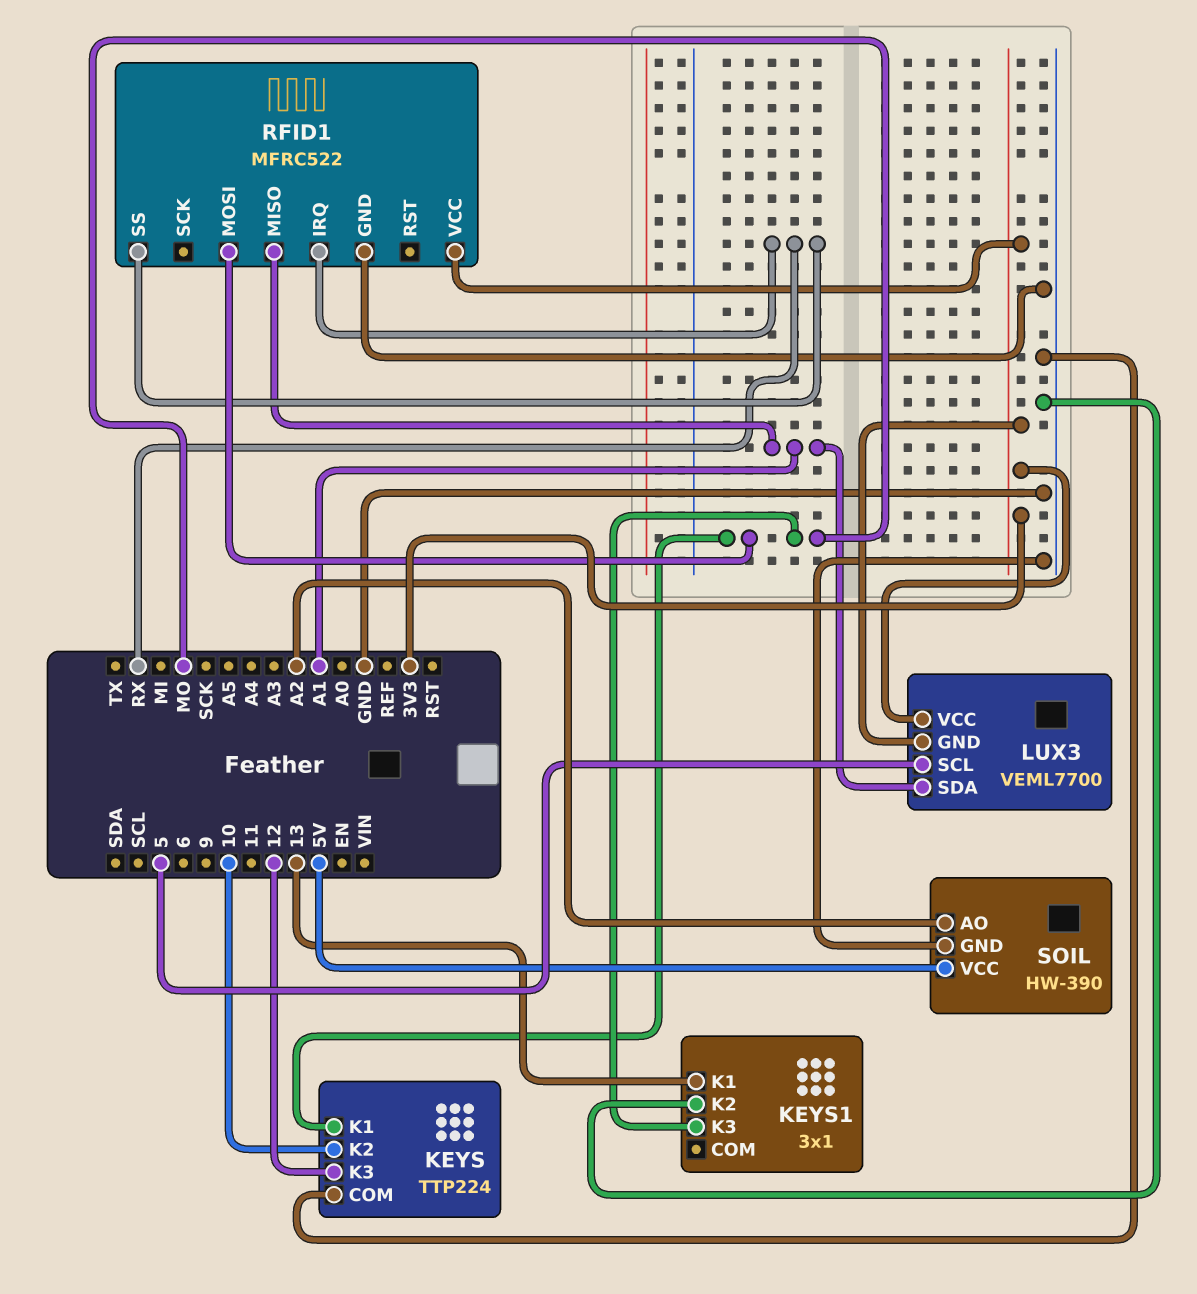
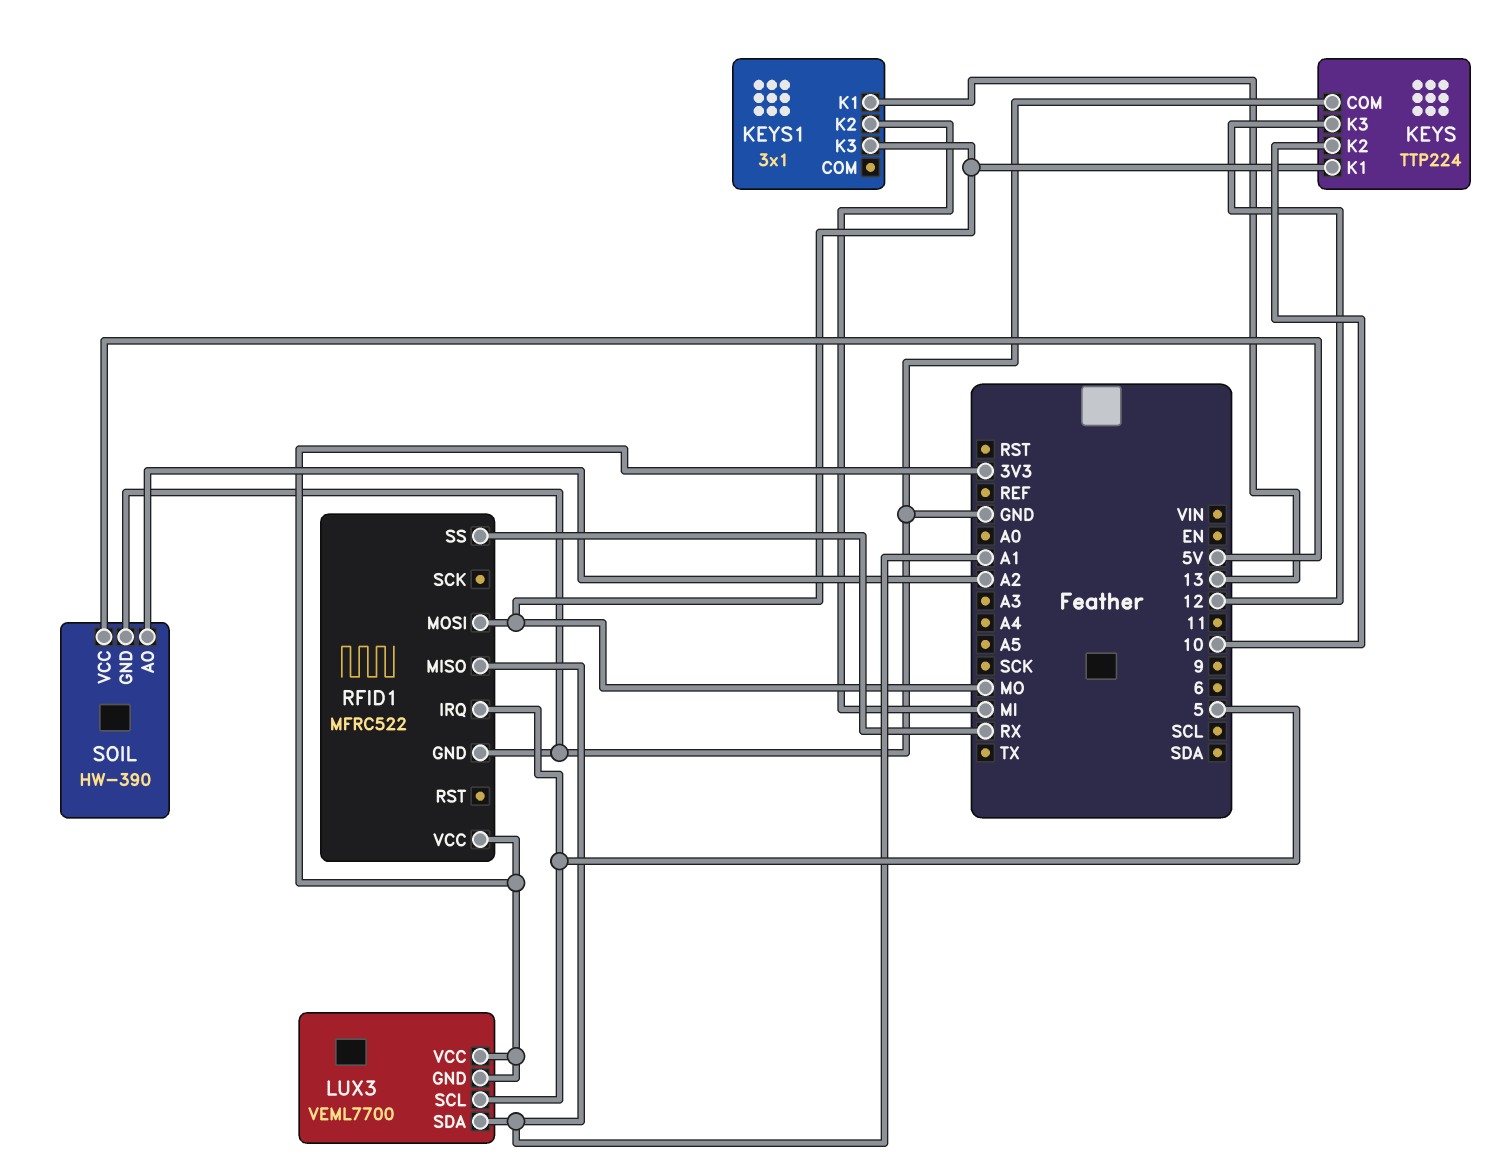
KEYS1 pin K2: GND -> MI
RFID1 pin IRQ: RX -> 5

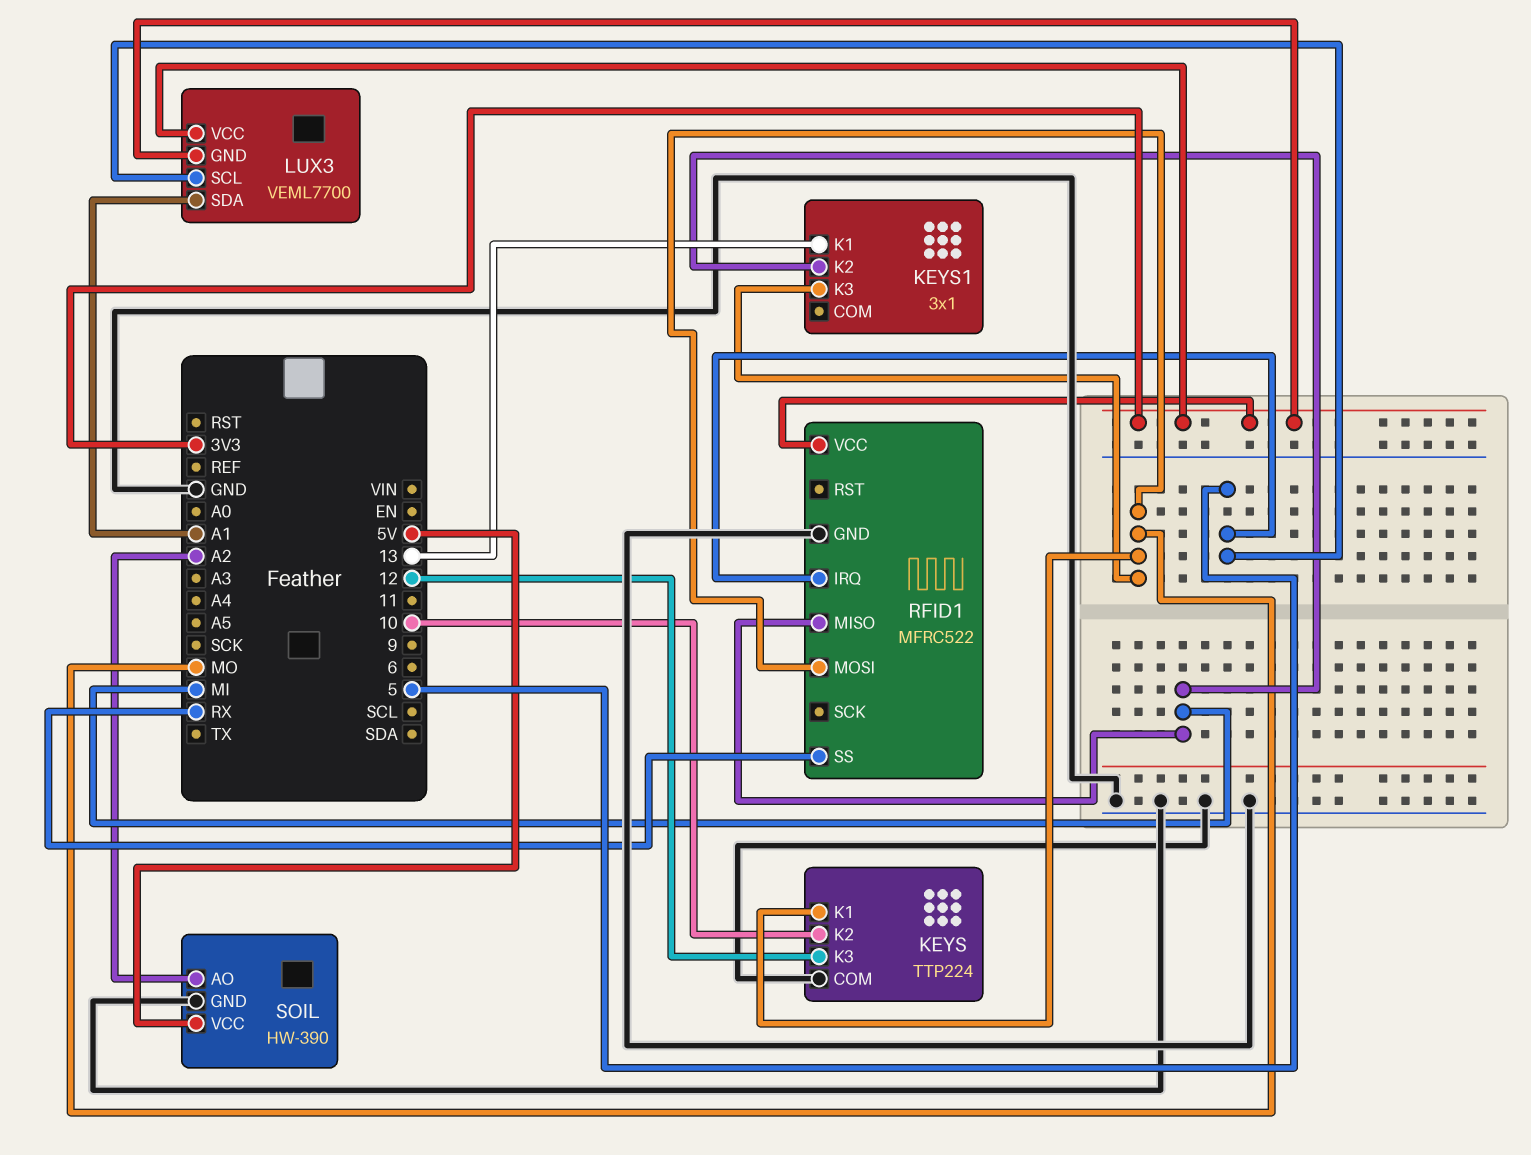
RFID1 pin MISO: A1 -> MI

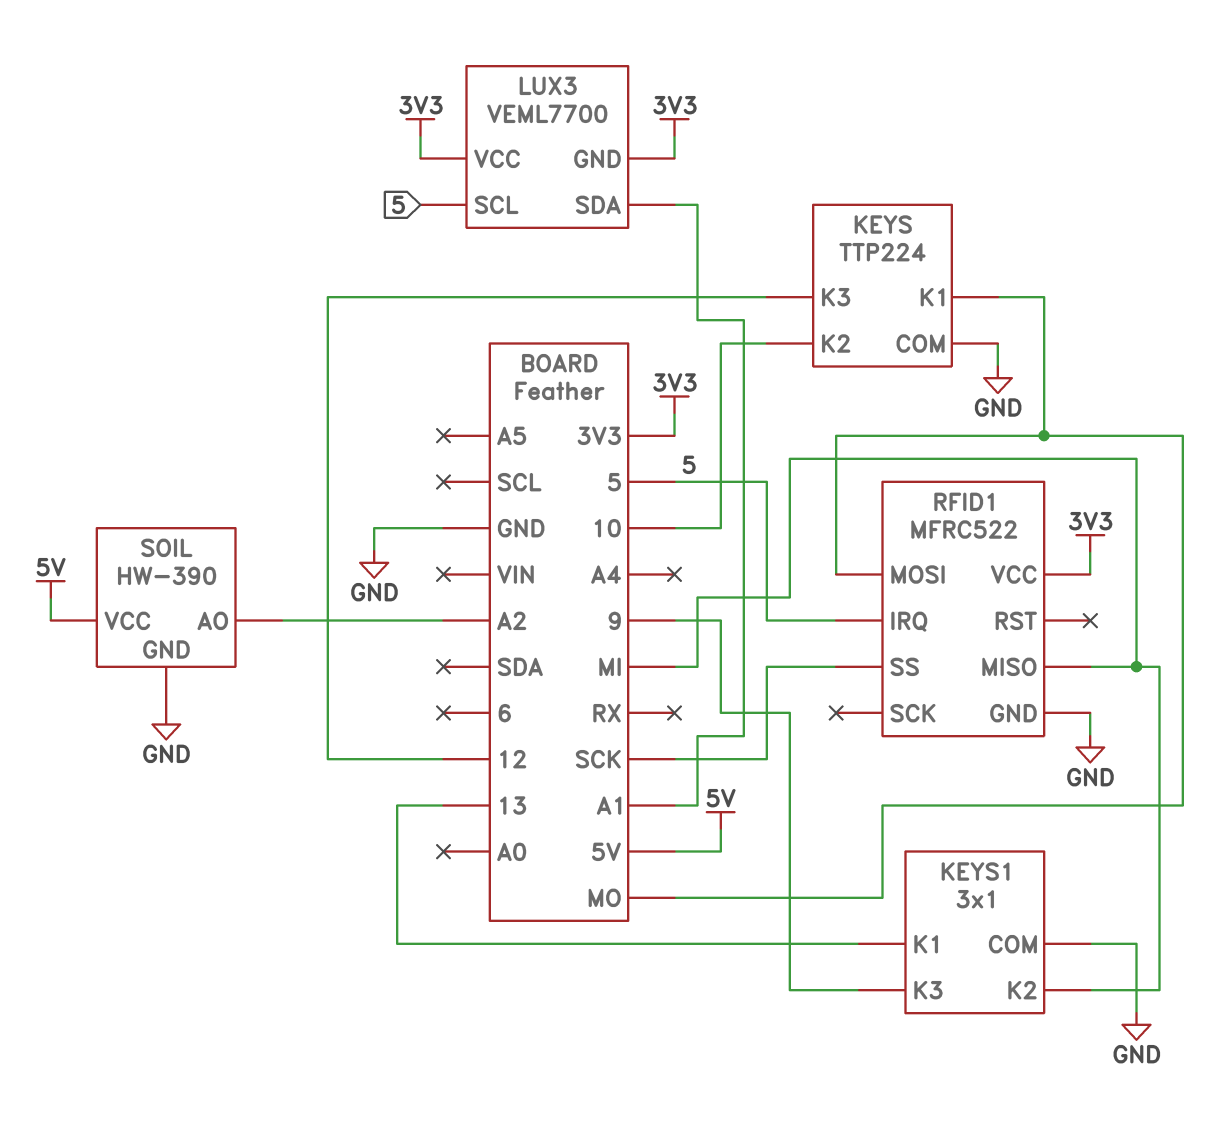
KEYS1 pin COM: none -> GND
KEYS1 pin K3: MO -> 9
RFID1 pin SS: RX -> SCK

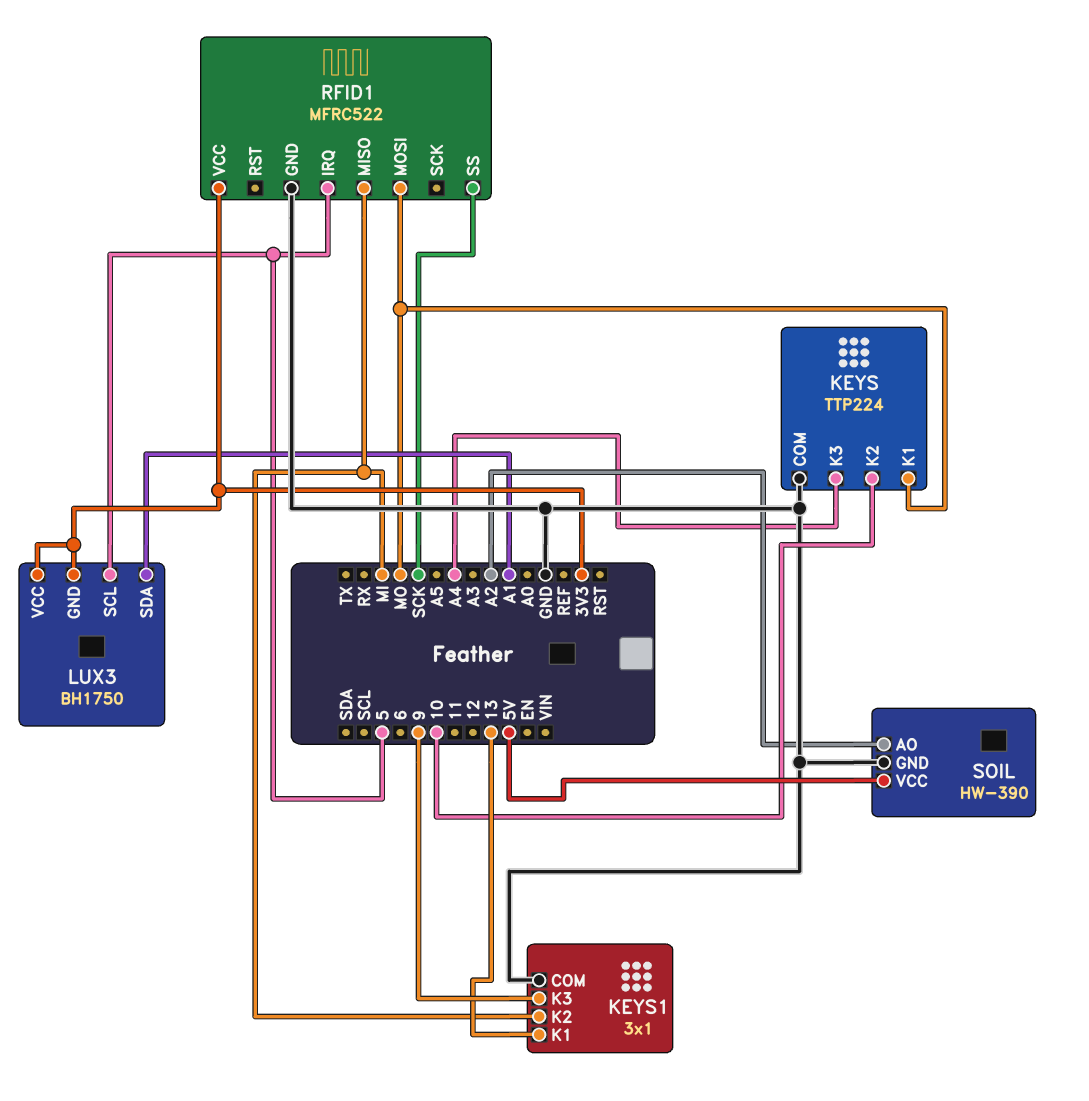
KEYS pin K3: 12 -> A4
LUX3: VEML7700 -> BH1750

